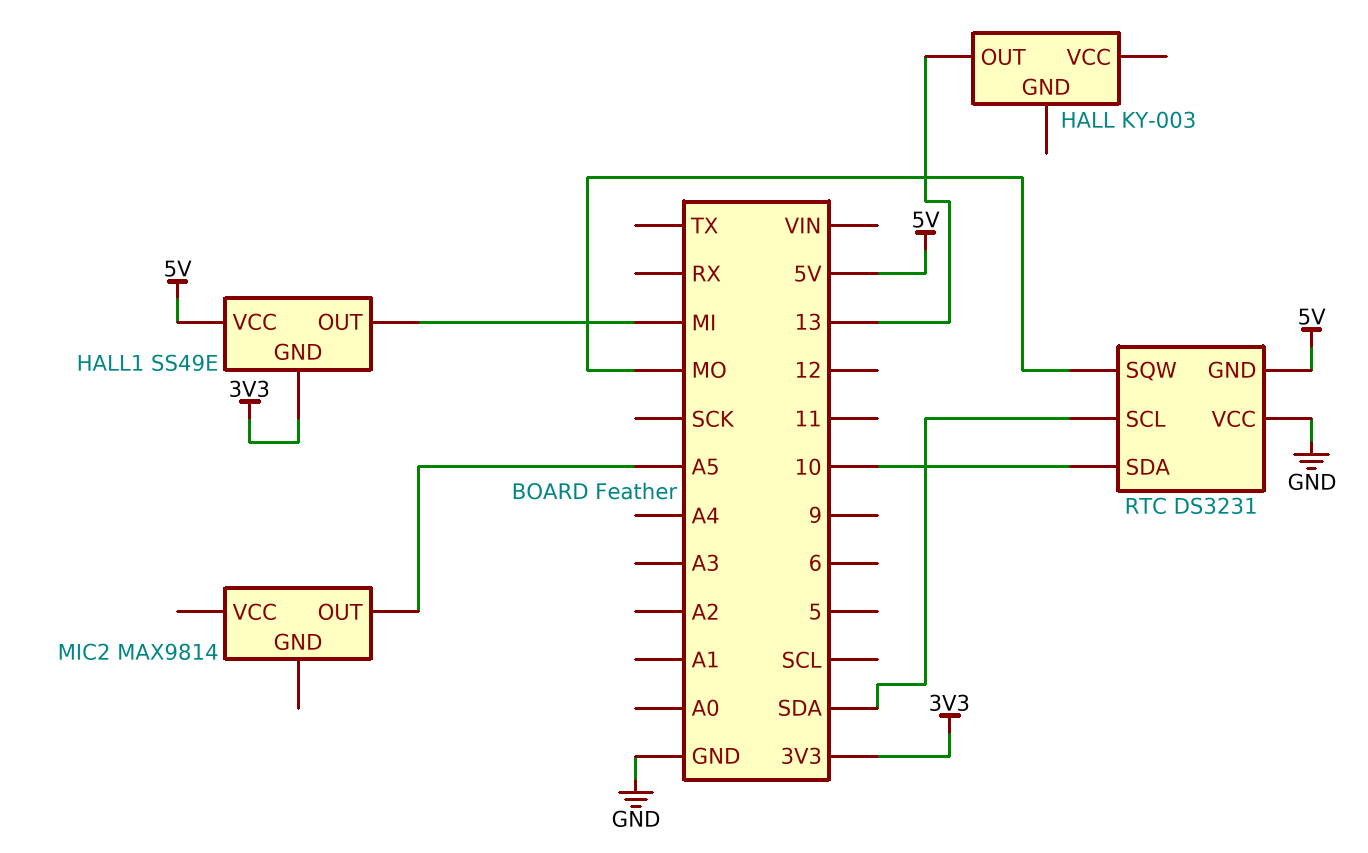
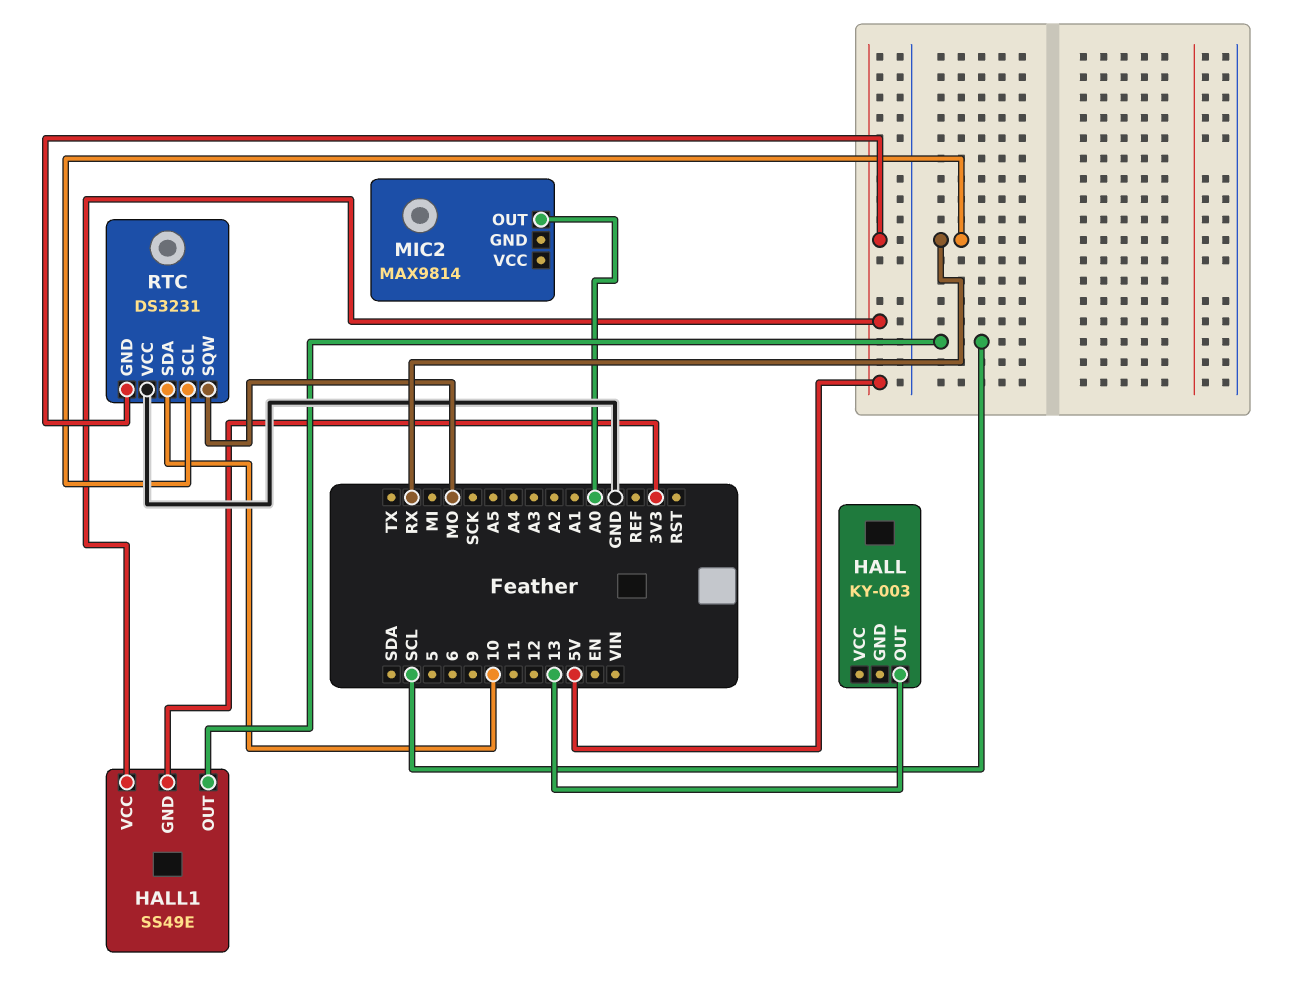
HALL1 pin OUT: MI -> SCL
MIC2 pin OUT: A5 -> A0
RTC pin SCL: SDA -> RX

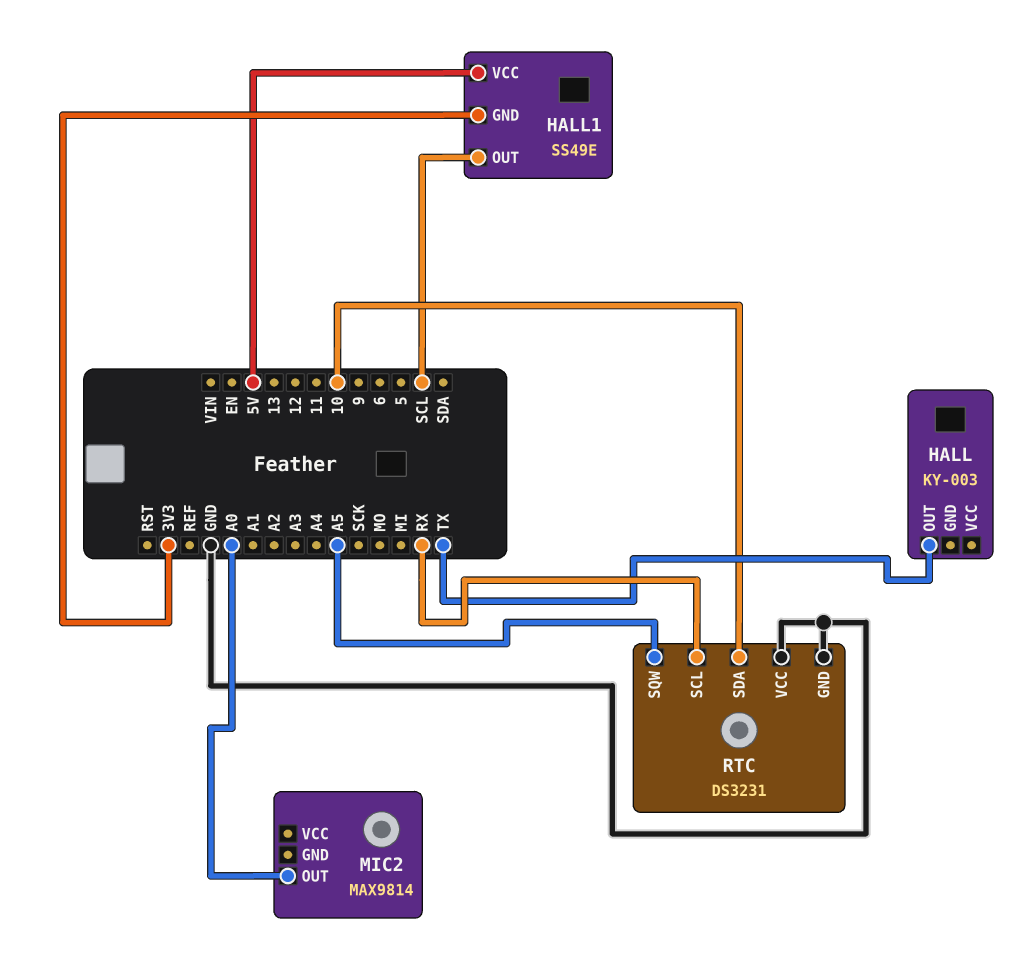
HALL pin OUT: 13 -> TX
RTC pin GND: 5V -> GND
RTC pin SQW: MO -> A5

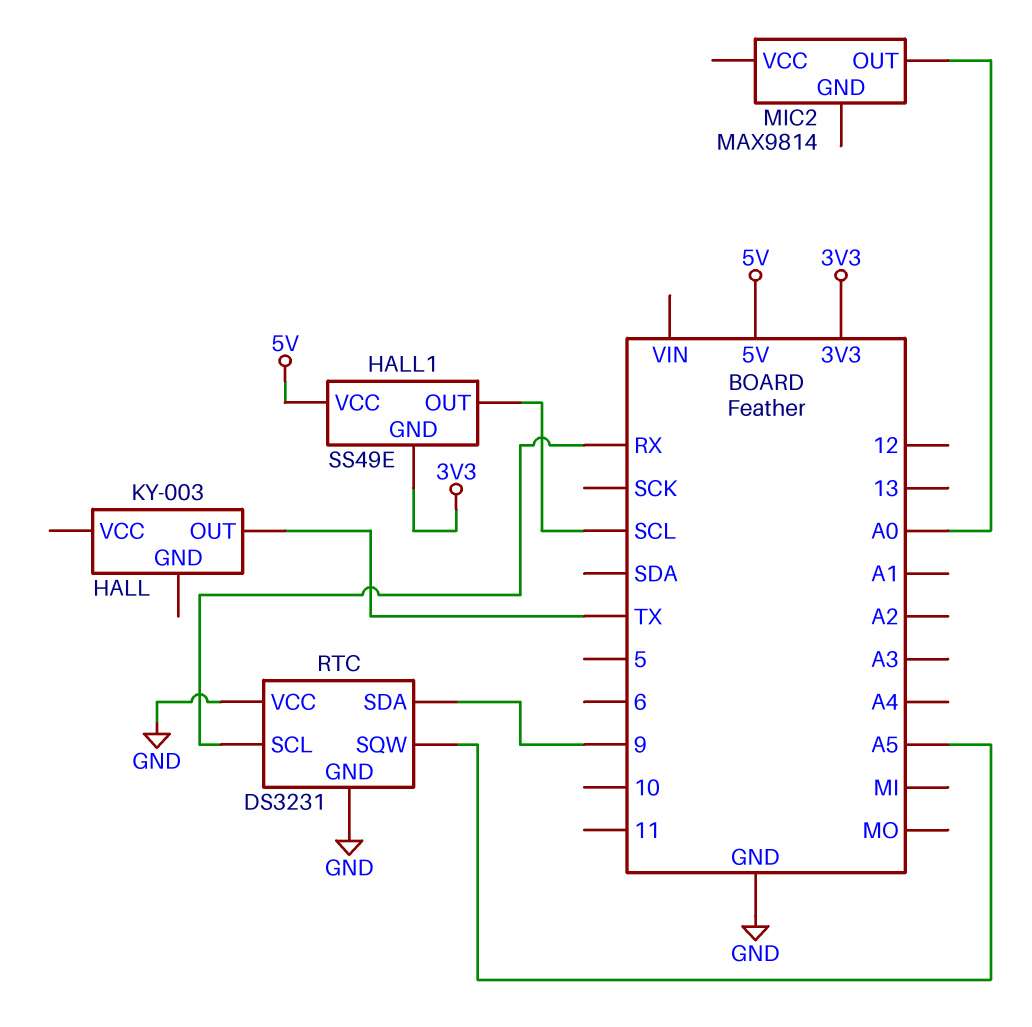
RTC pin SDA: 10 -> 9

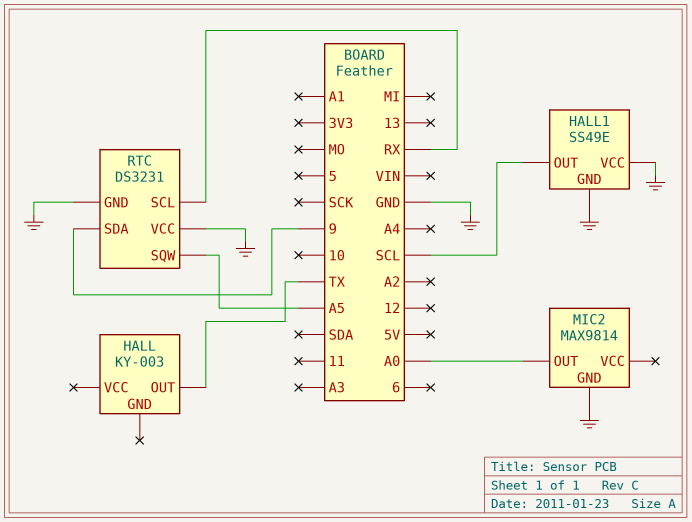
HALL1 pin GND: 3V3 -> GND
HALL1 pin VCC: 5V -> GND
MIC2 pin GND: none -> GND

